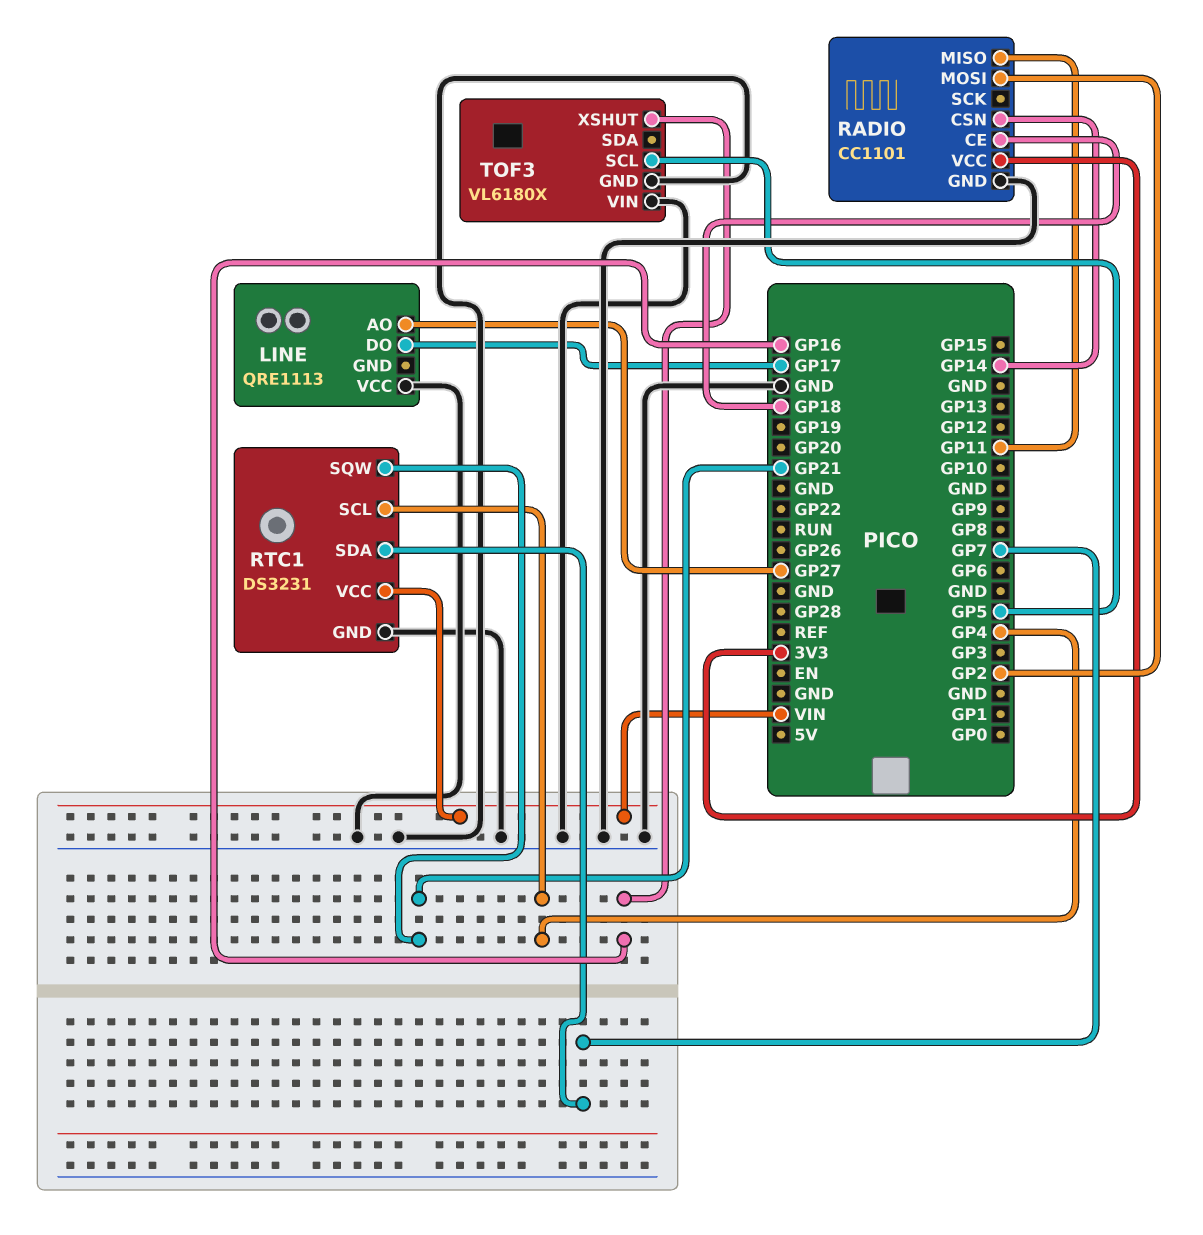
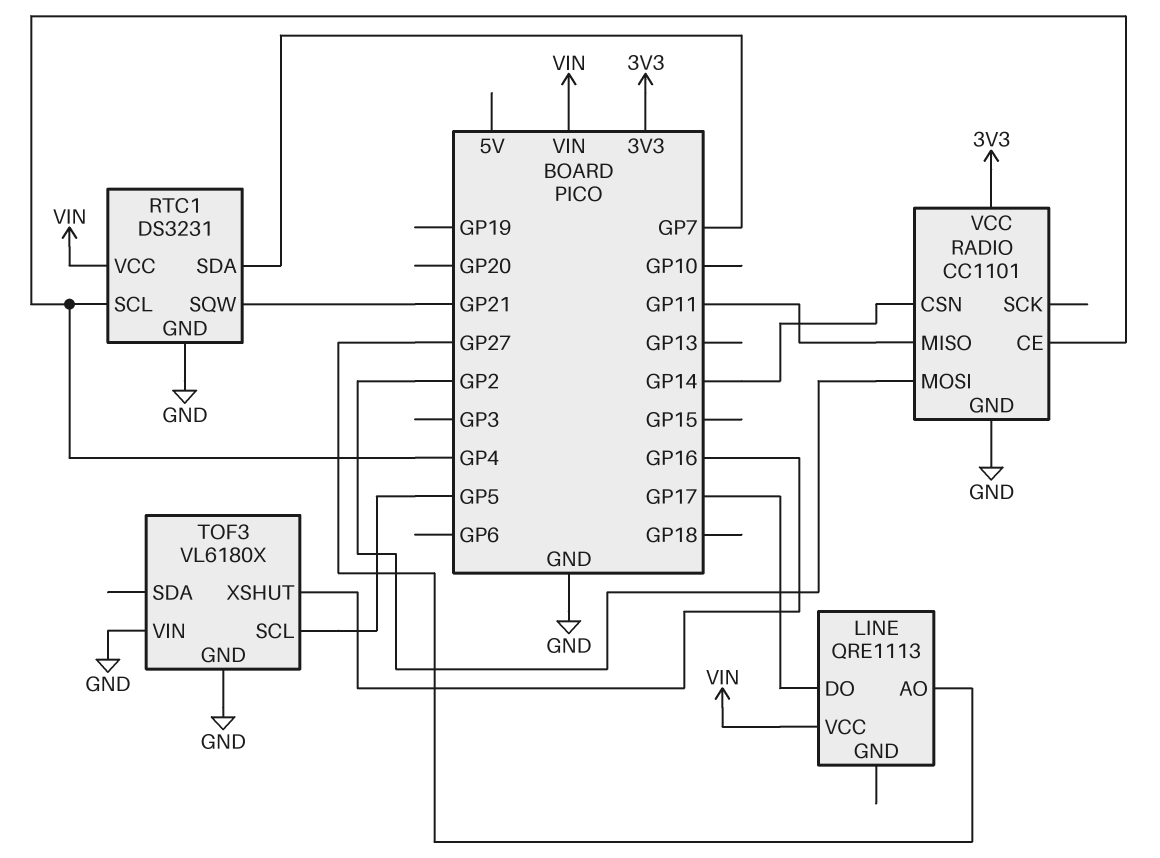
LINE pin VCC: GND -> VIN
RADIO pin CE: GP18 -> GP4

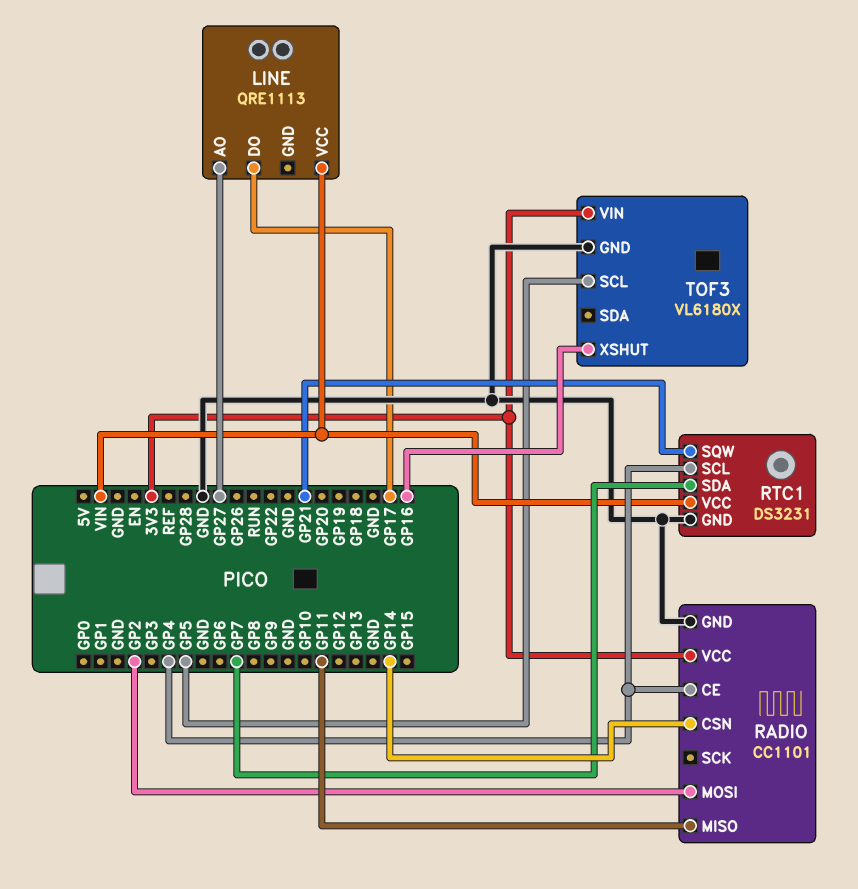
TOF3 pin VIN: GND -> 3V3

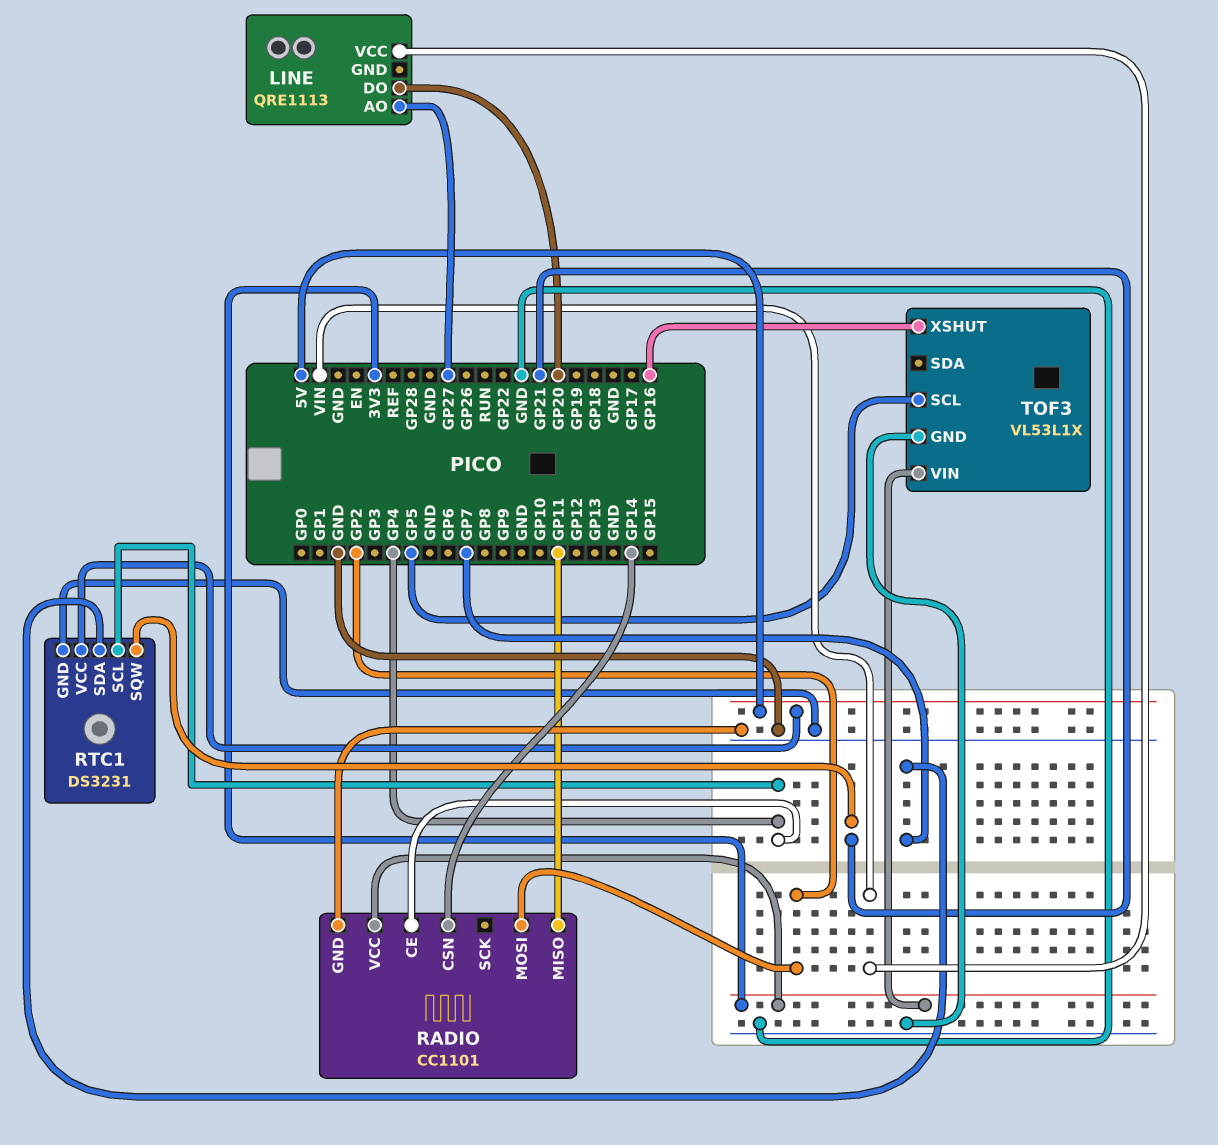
LINE pin DO: GP17 -> GP20
RTC1 pin VCC: VIN -> 5V
TOF3: VL6180X -> VL53L1X

